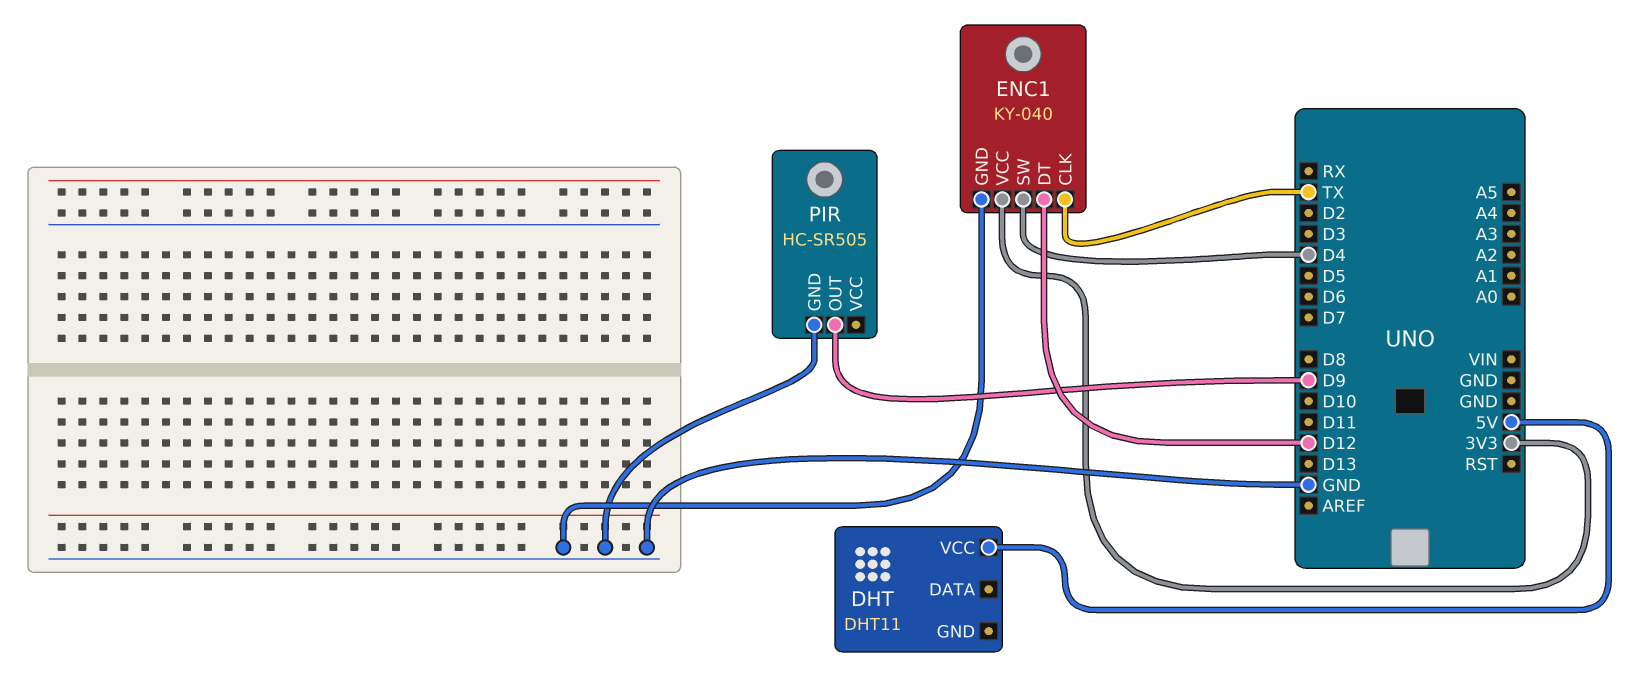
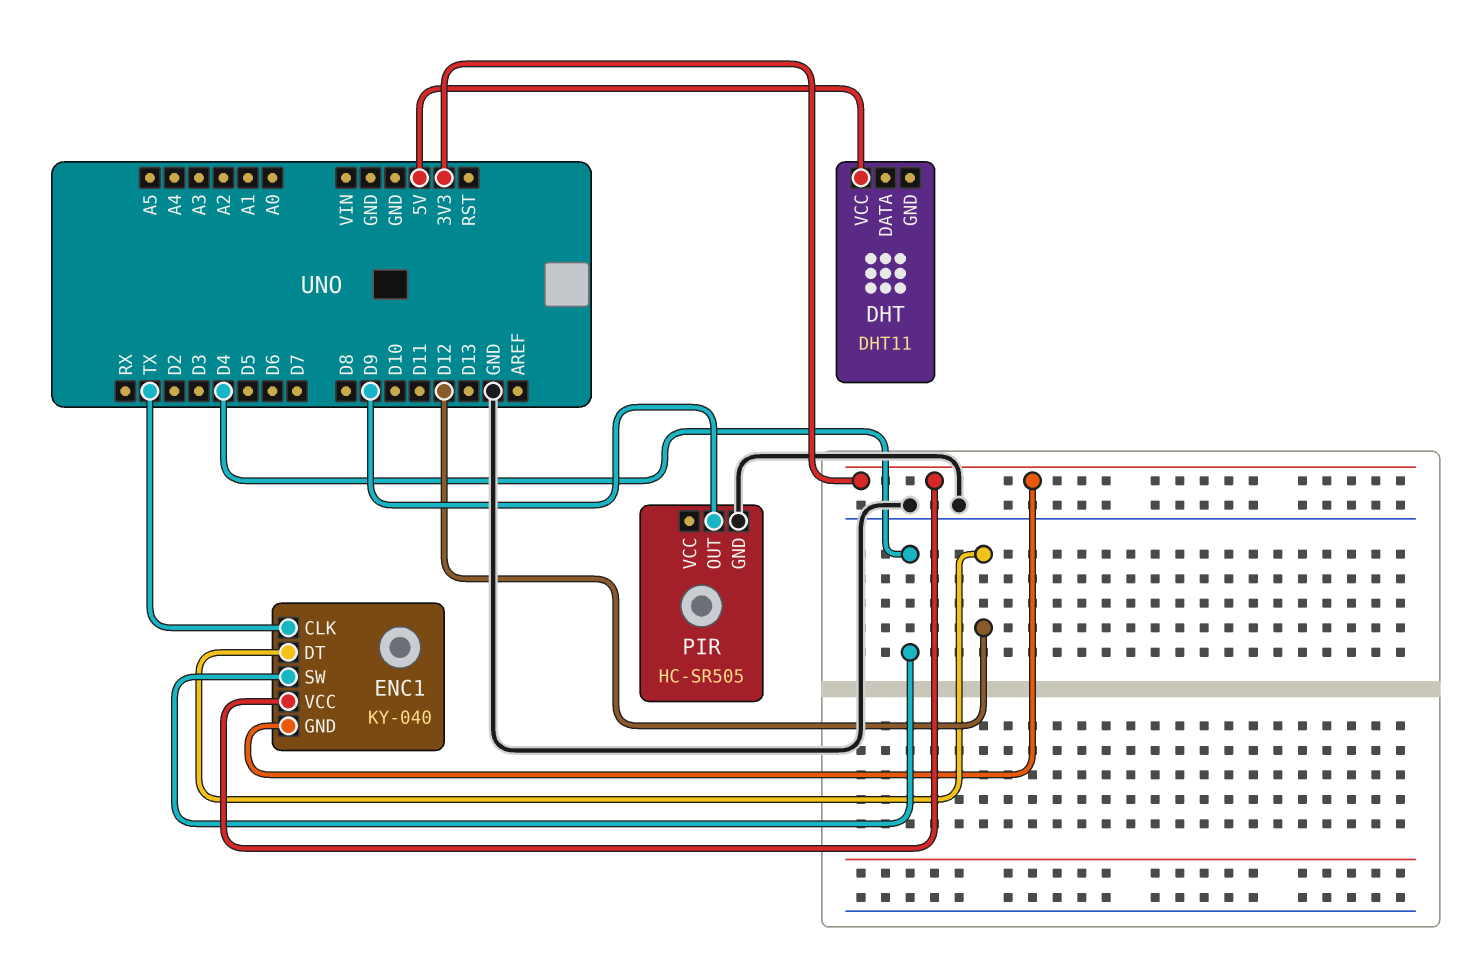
ENC1 pin GND: GND -> 3V3

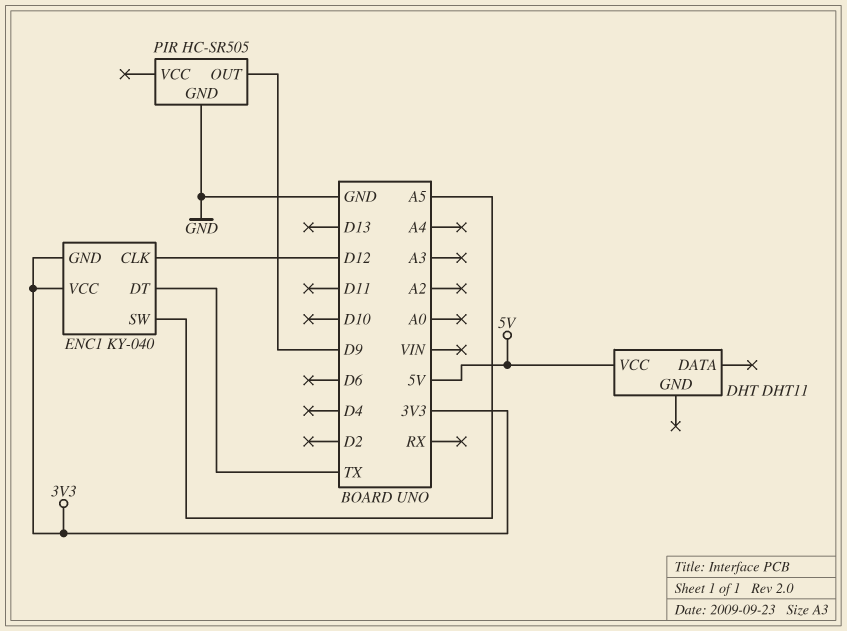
ENC1 pin CLK: TX -> D12
ENC1 pin DT: D12 -> TX
ENC1 pin SW: D4 -> A5

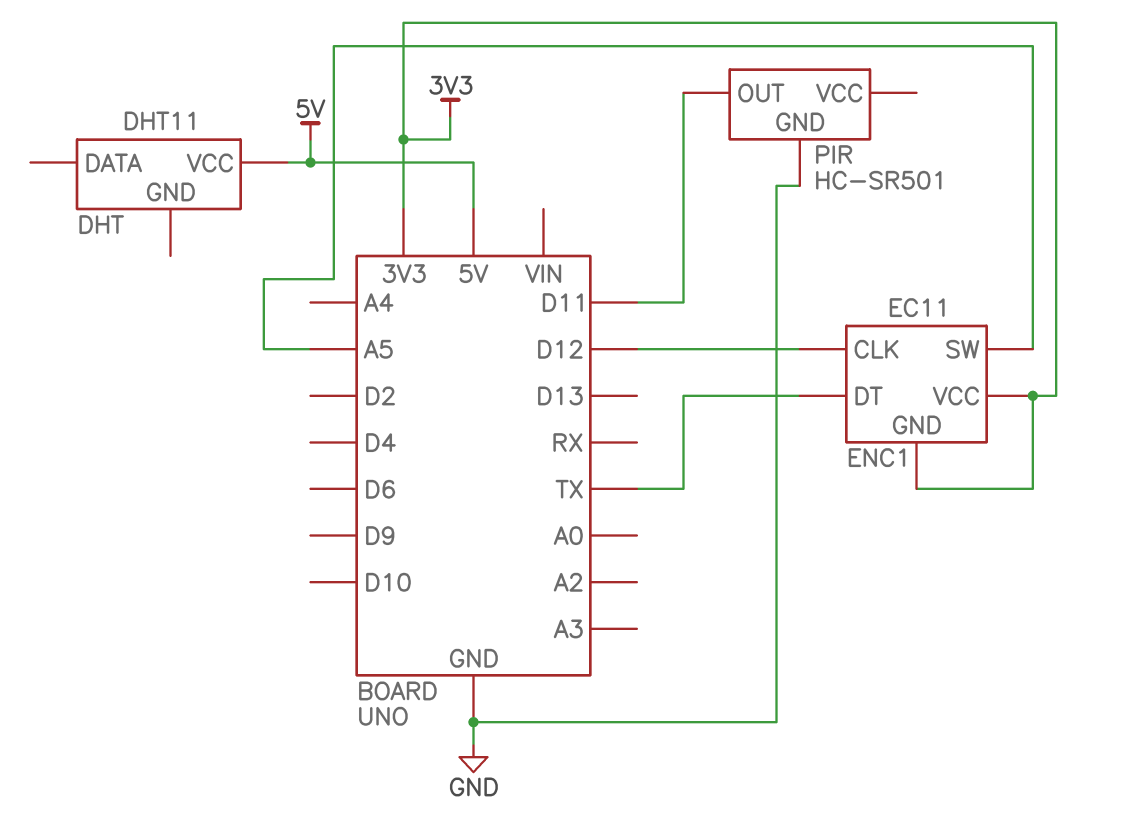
ENC1: KY-040 -> EC11
PIR: HC-SR505 -> HC-SR501
PIR pin OUT: D9 -> D11

